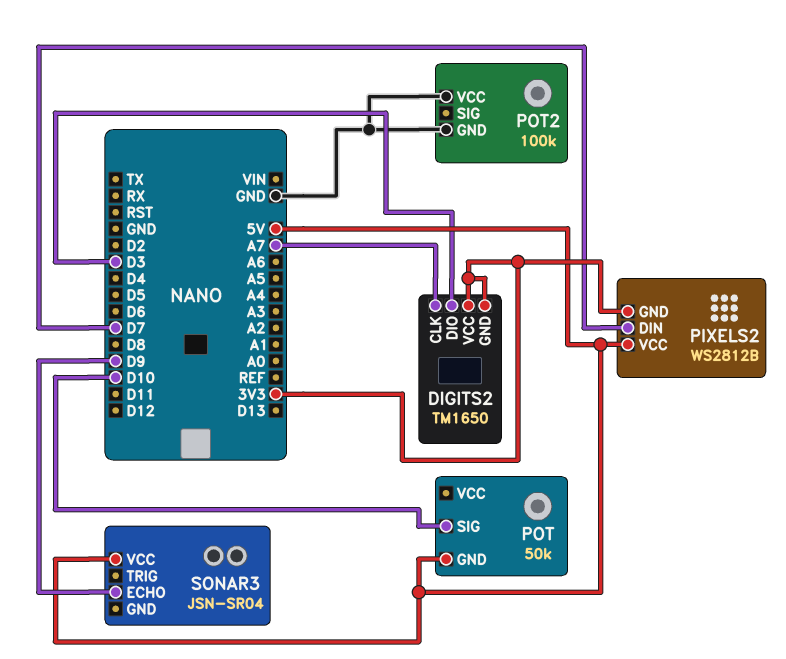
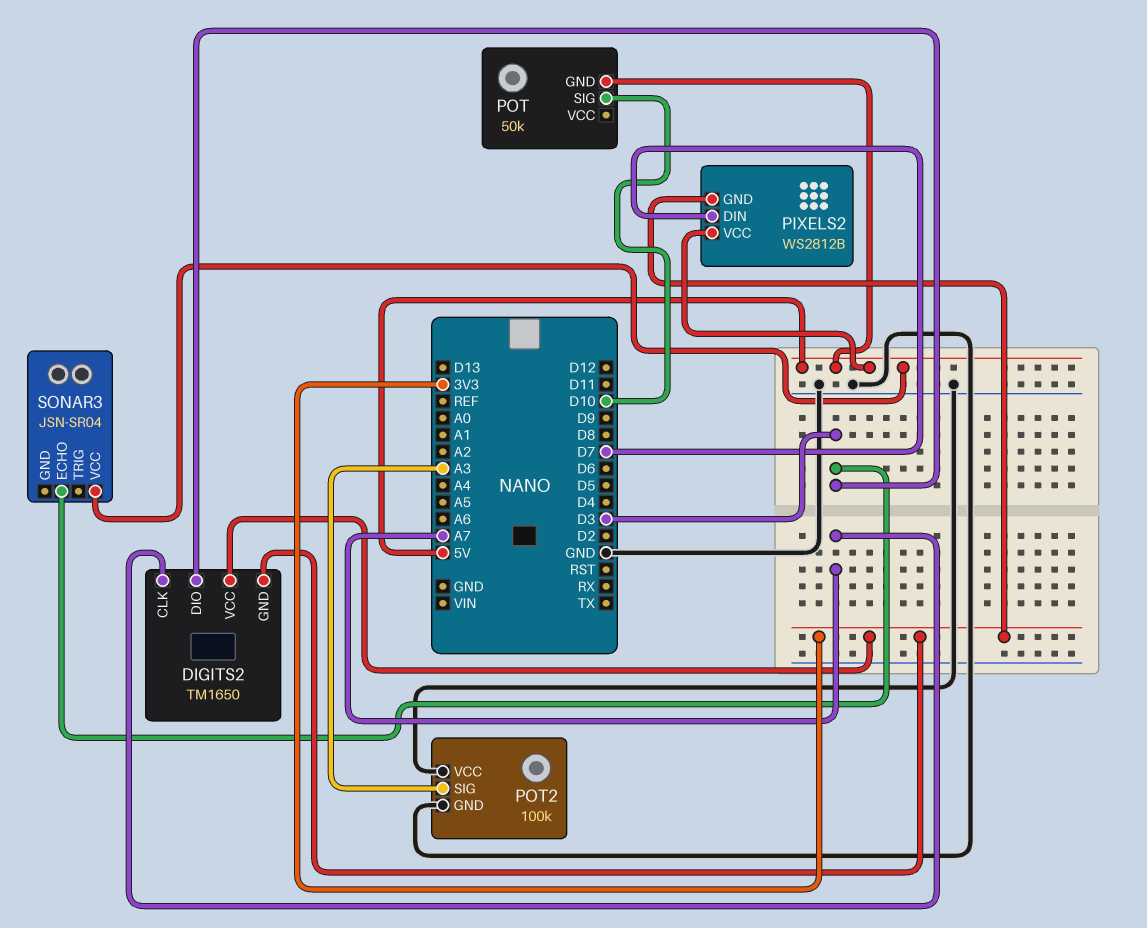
POT2 pin SIG: none -> A3
SONAR3 pin ECHO: D9 -> D3

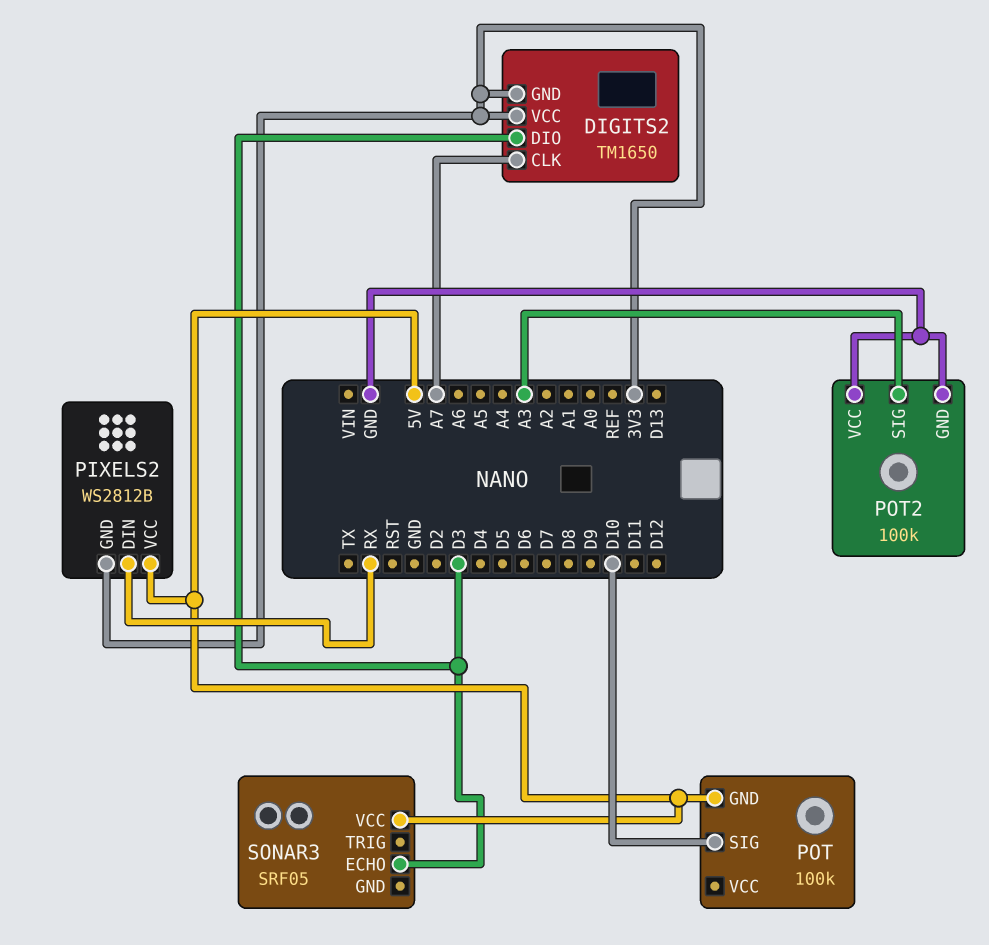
PIXELS2 pin DIN: D7 -> RX
POT: 50k -> 100k
SONAR3: JSN-SR04 -> SRF05

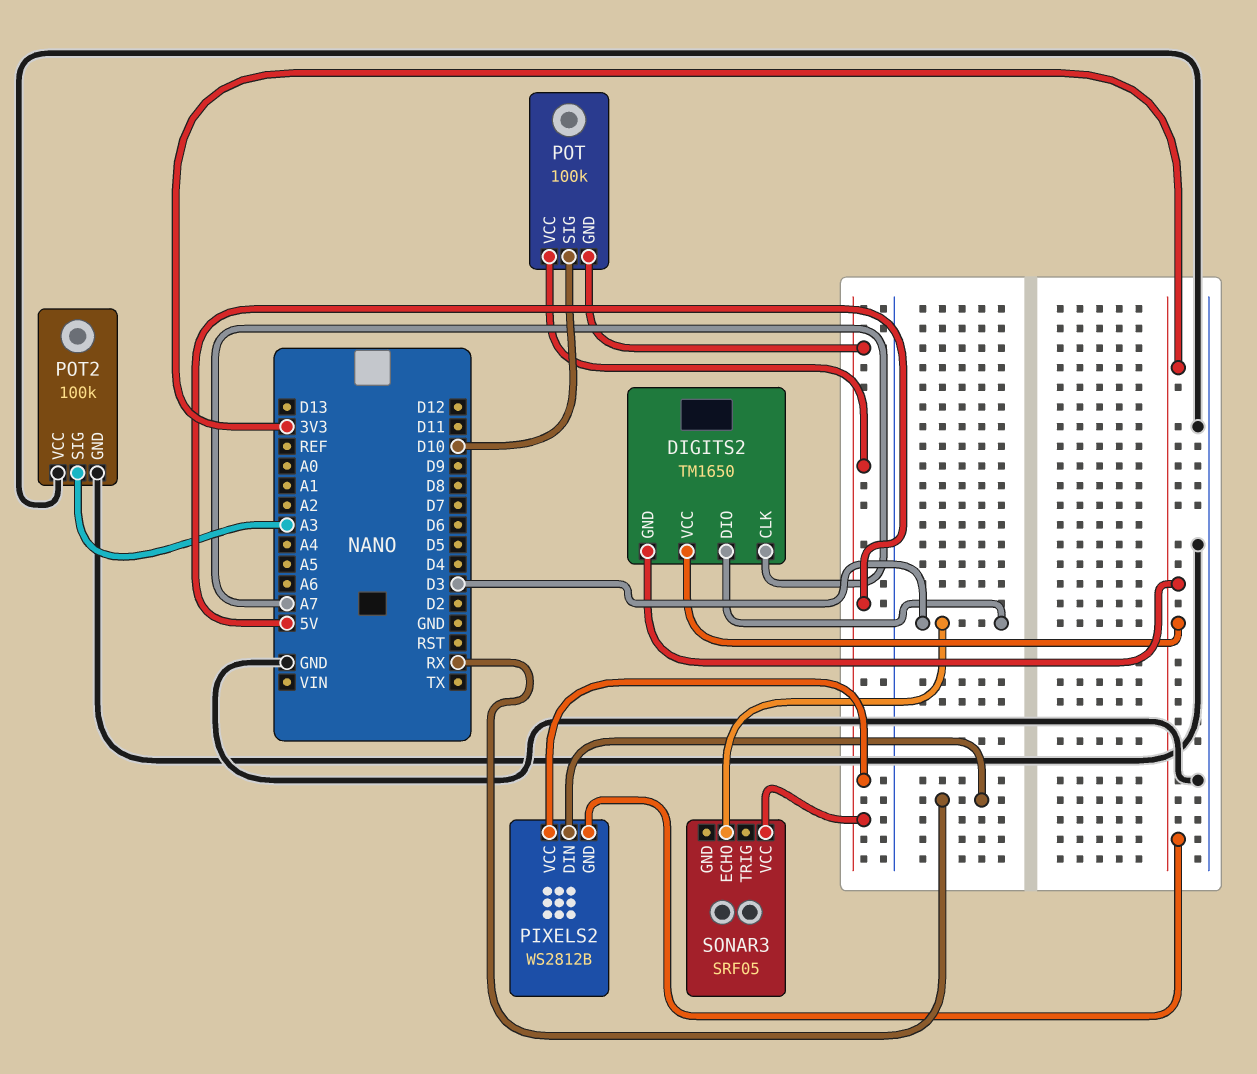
POT pin VCC: none -> 5V

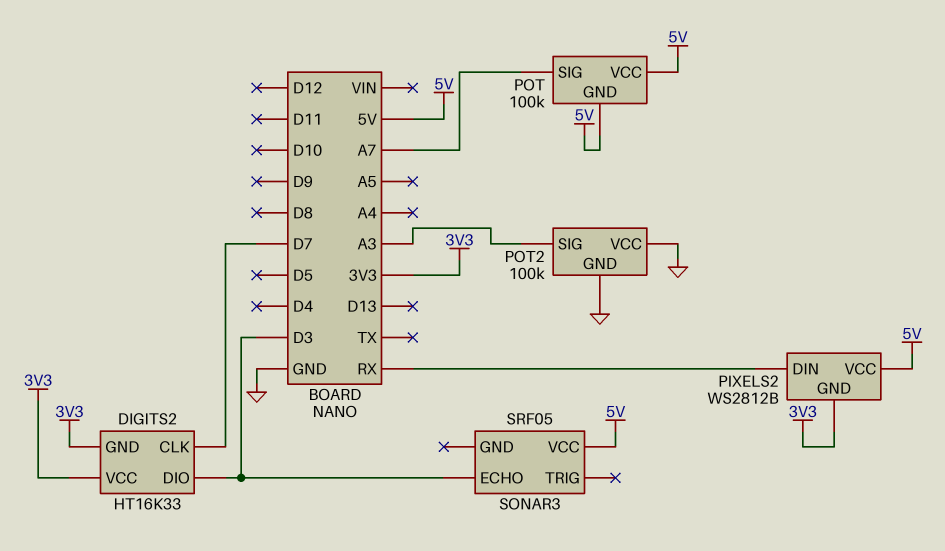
DIGITS2: TM1650 -> HT16K33
DIGITS2 pin CLK: A7 -> D7
POT pin SIG: D10 -> A7

